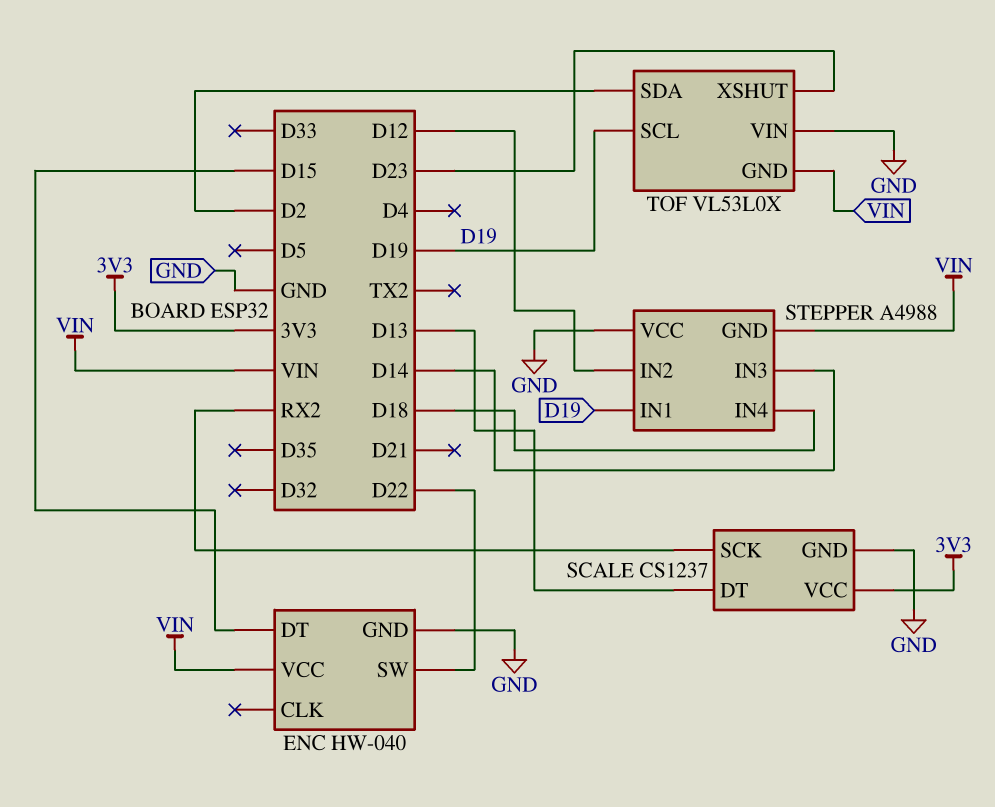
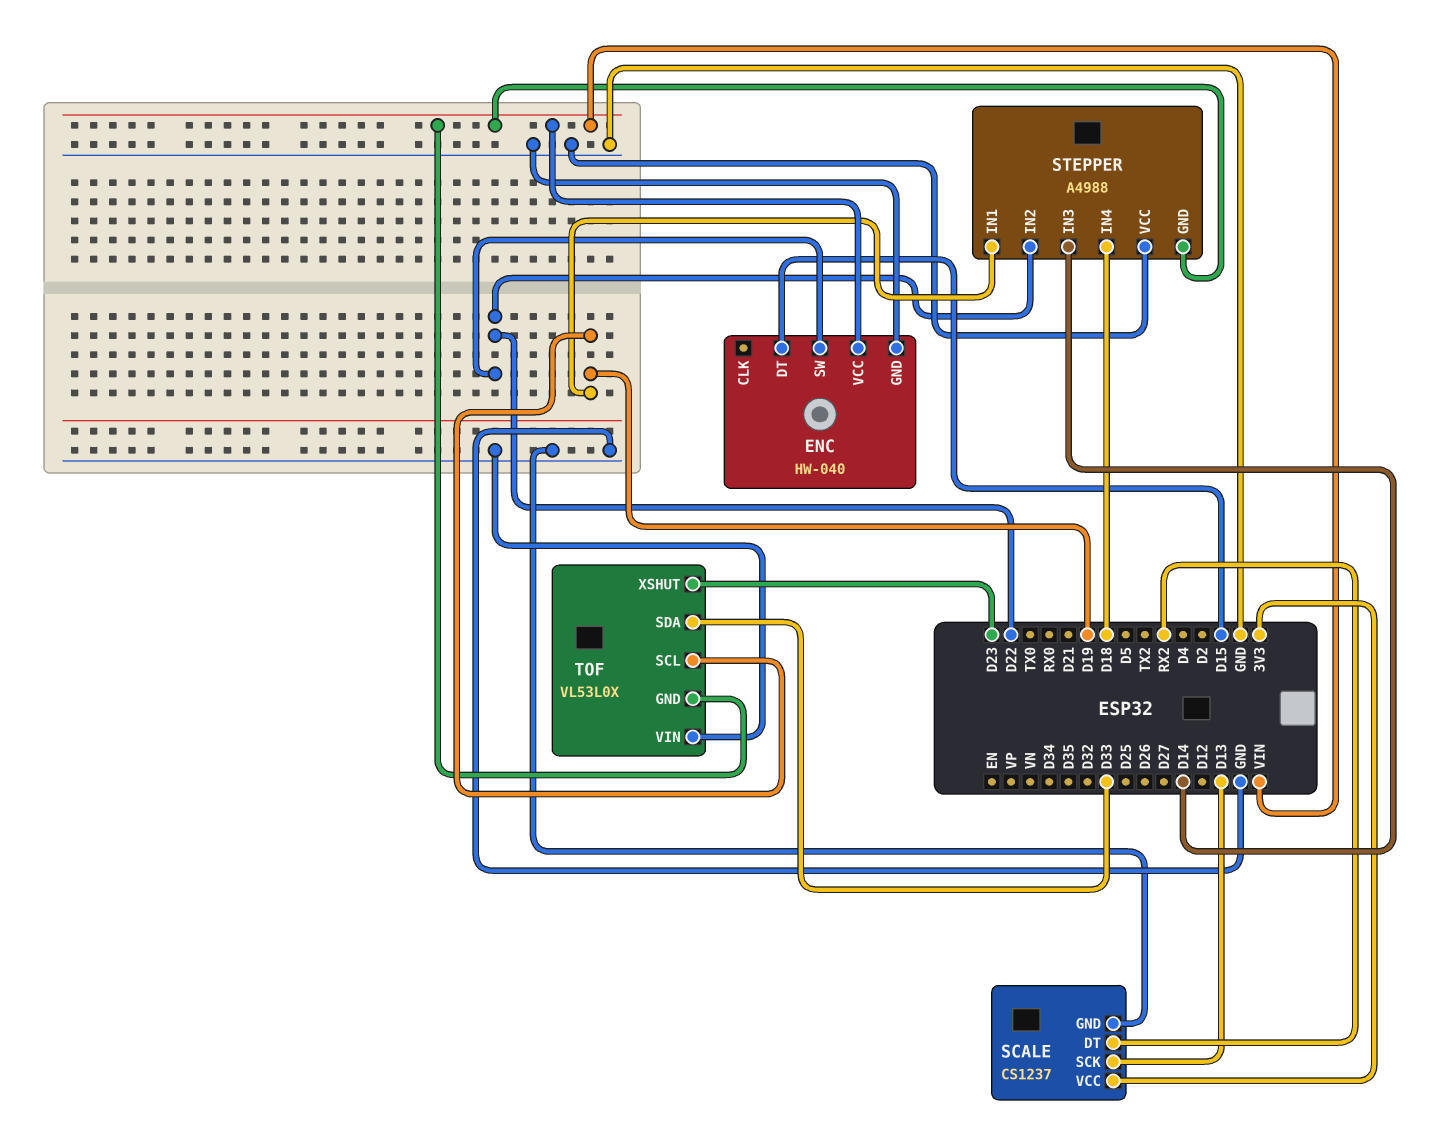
SCALE pin DT: D13 -> RX2
SCALE pin SCK: RX2 -> D13
STEPPER pin IN2: D12 -> D22
TOF pin SDA: D2 -> D33

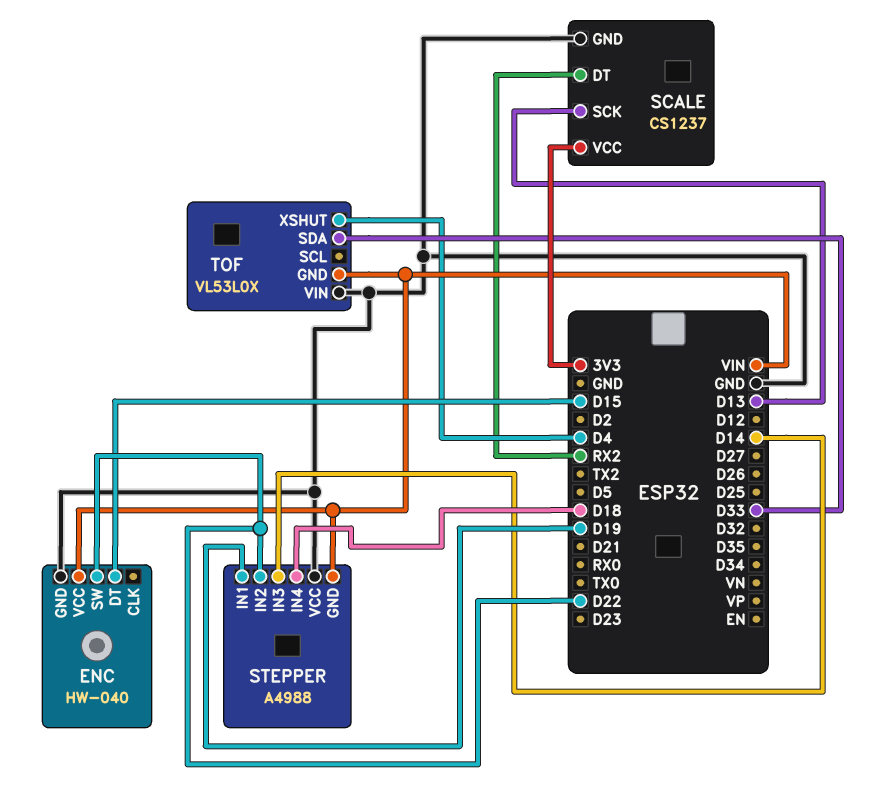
TOF pin SCL: D19 -> none
TOF pin XSHUT: D23 -> D4

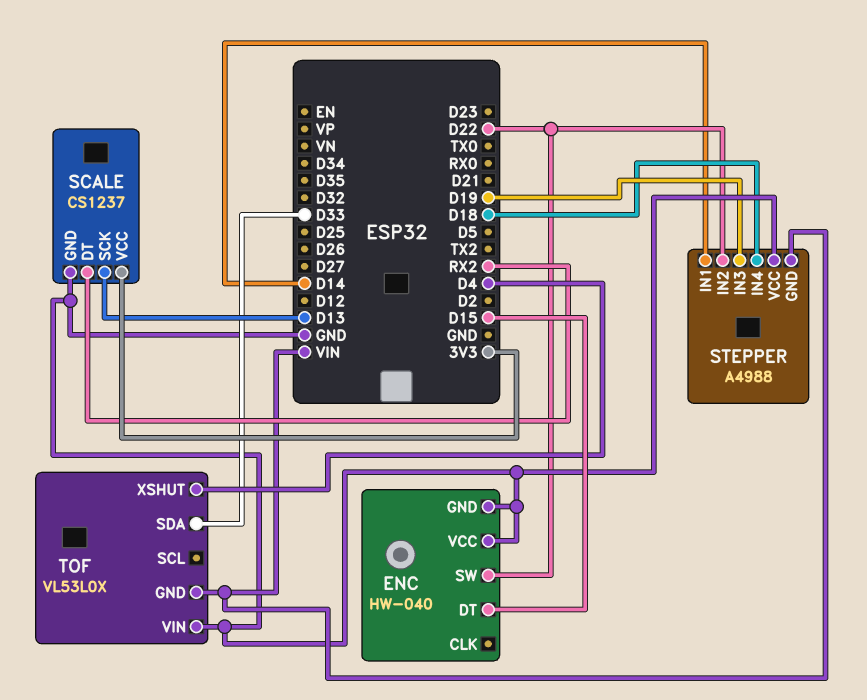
ENC pin VCC: VIN -> GND
STEPPER pin IN1: D19 -> D14
STEPPER pin IN3: D14 -> D19

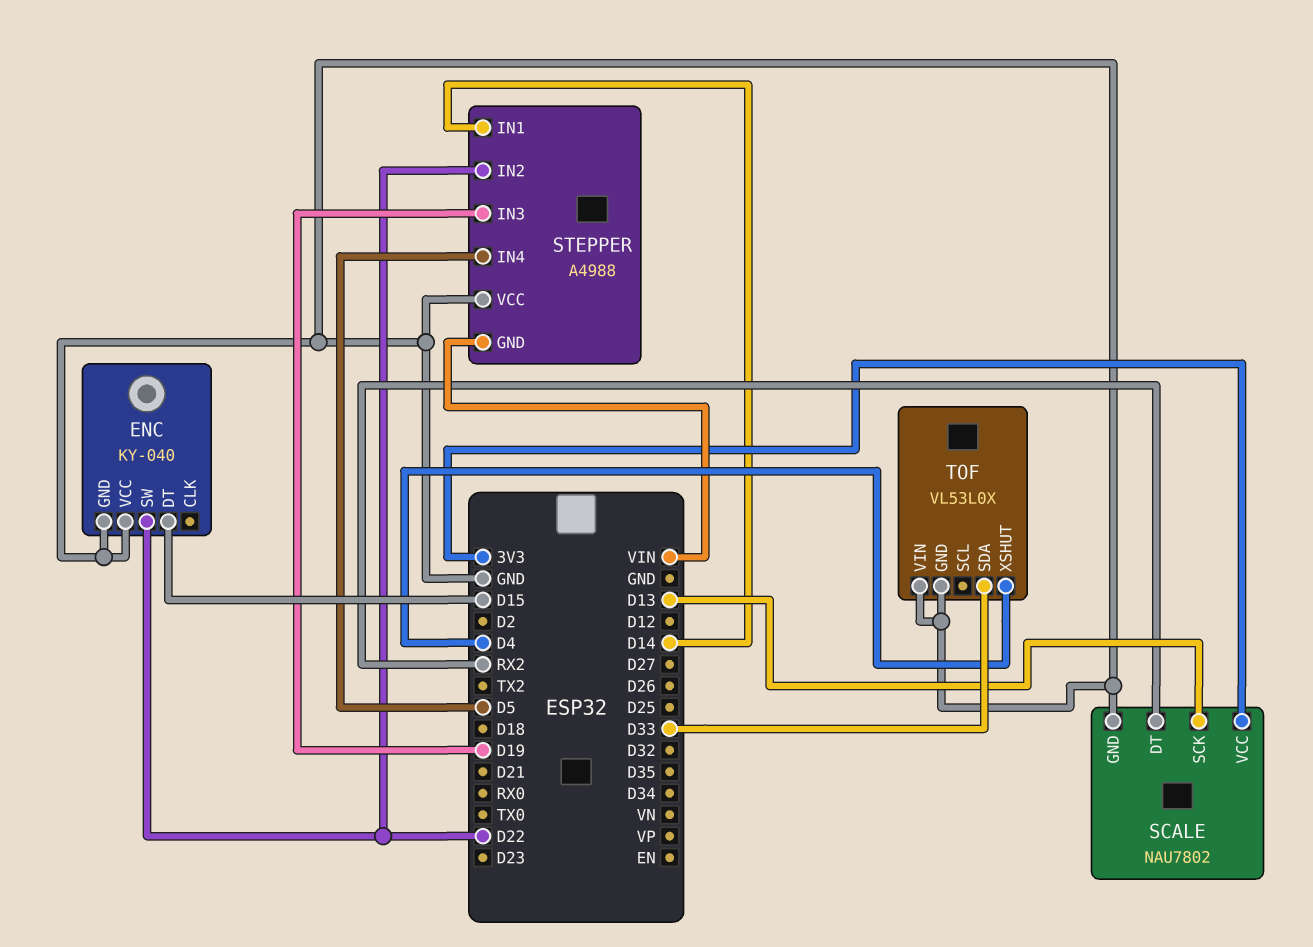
ENC: HW-040 -> KY-040
SCALE: CS1237 -> NAU7802
STEPPER pin IN4: D18 -> D5
TOF pin GND: VIN -> GND

